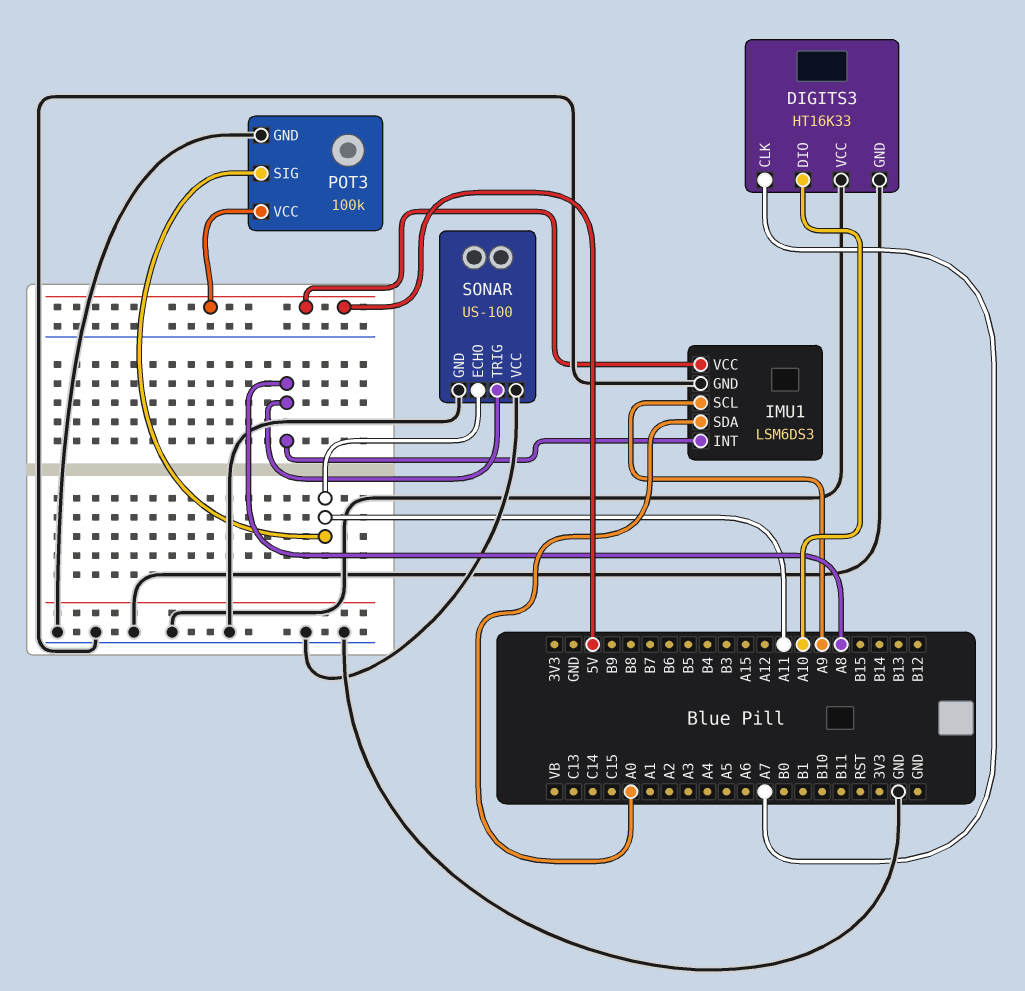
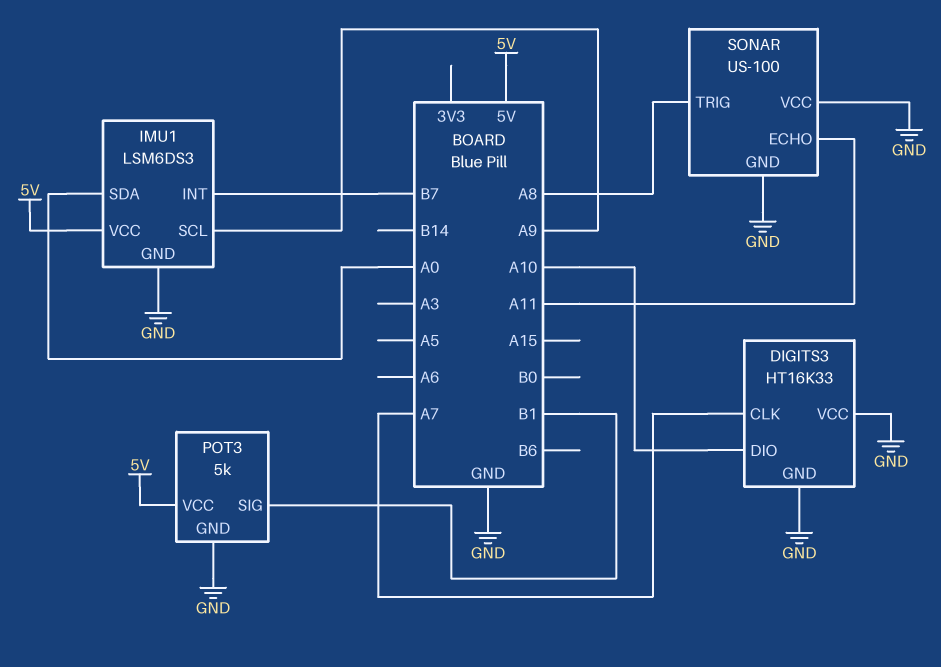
IMU1 pin INT: A8 -> B7
POT3: 100k -> 5k
POT3 pin SIG: A11 -> B1

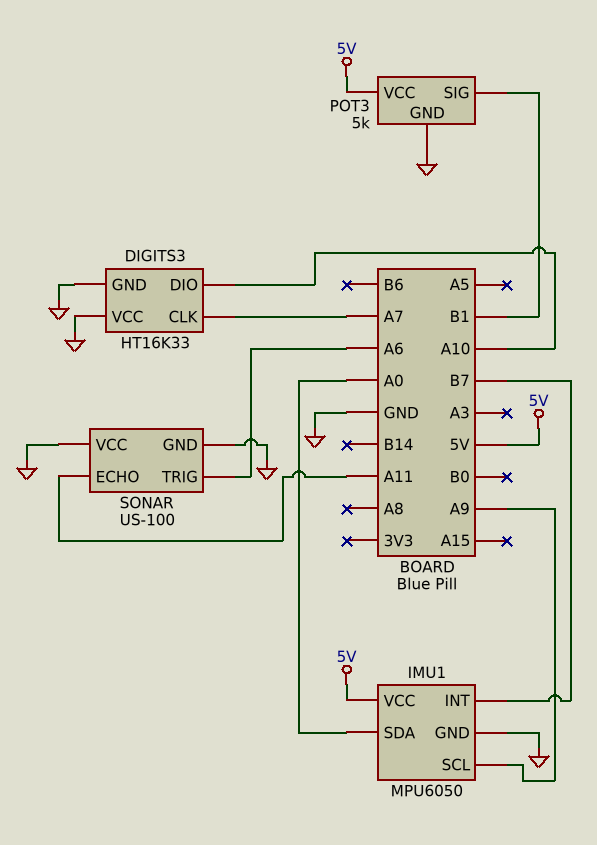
IMU1: LSM6DS3 -> MPU6050
SONAR pin TRIG: A8 -> A6

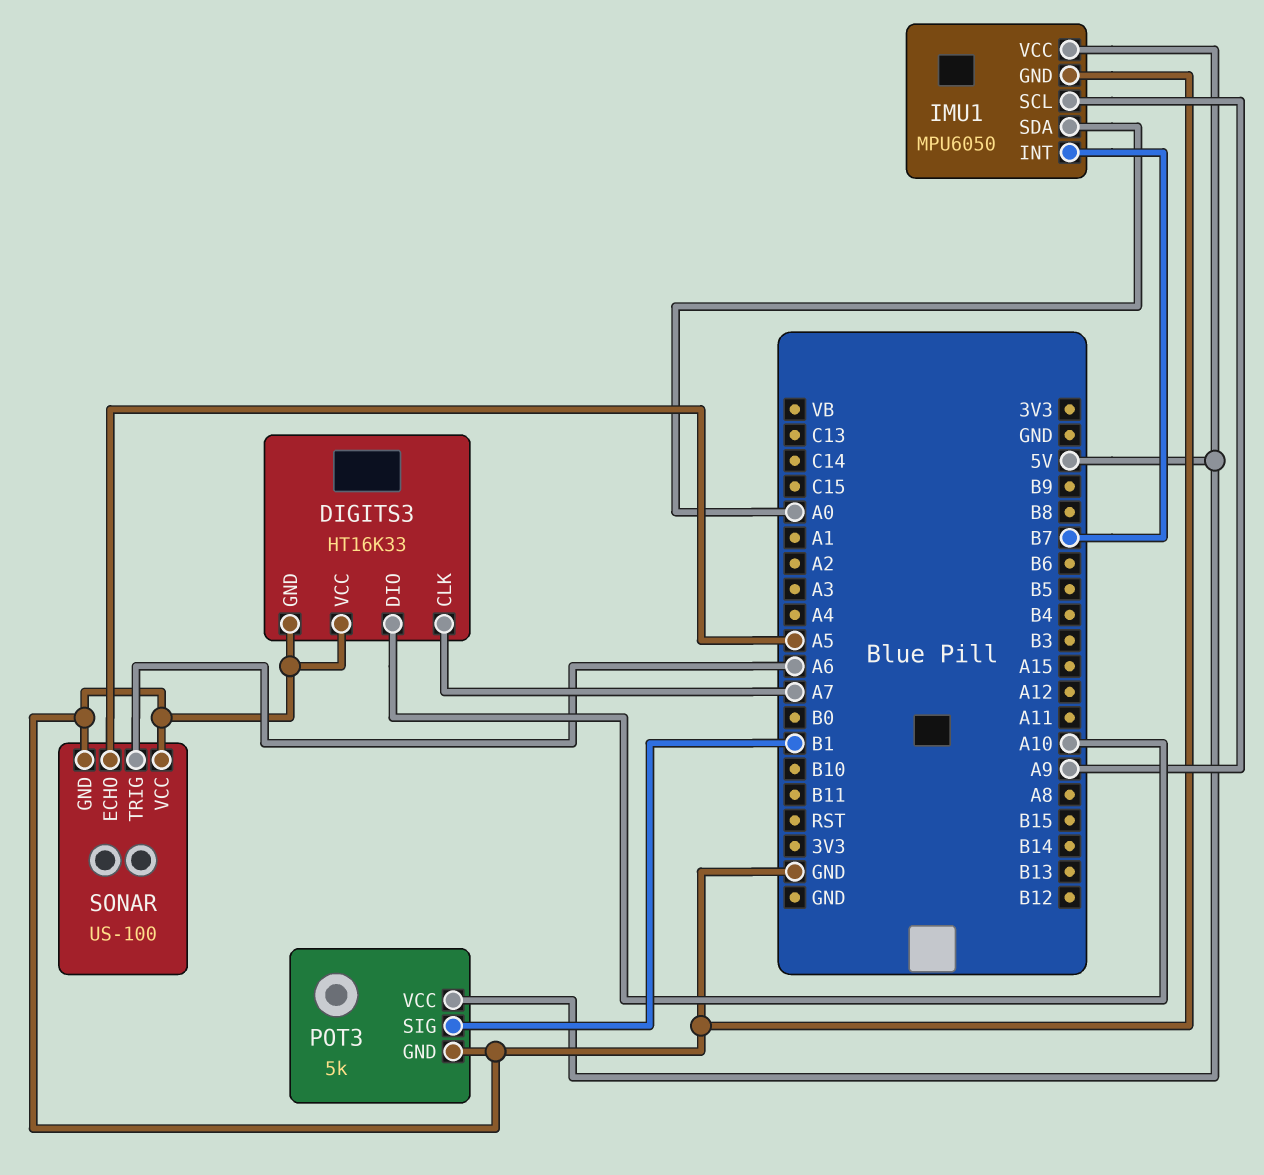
SONAR pin ECHO: A11 -> A5

